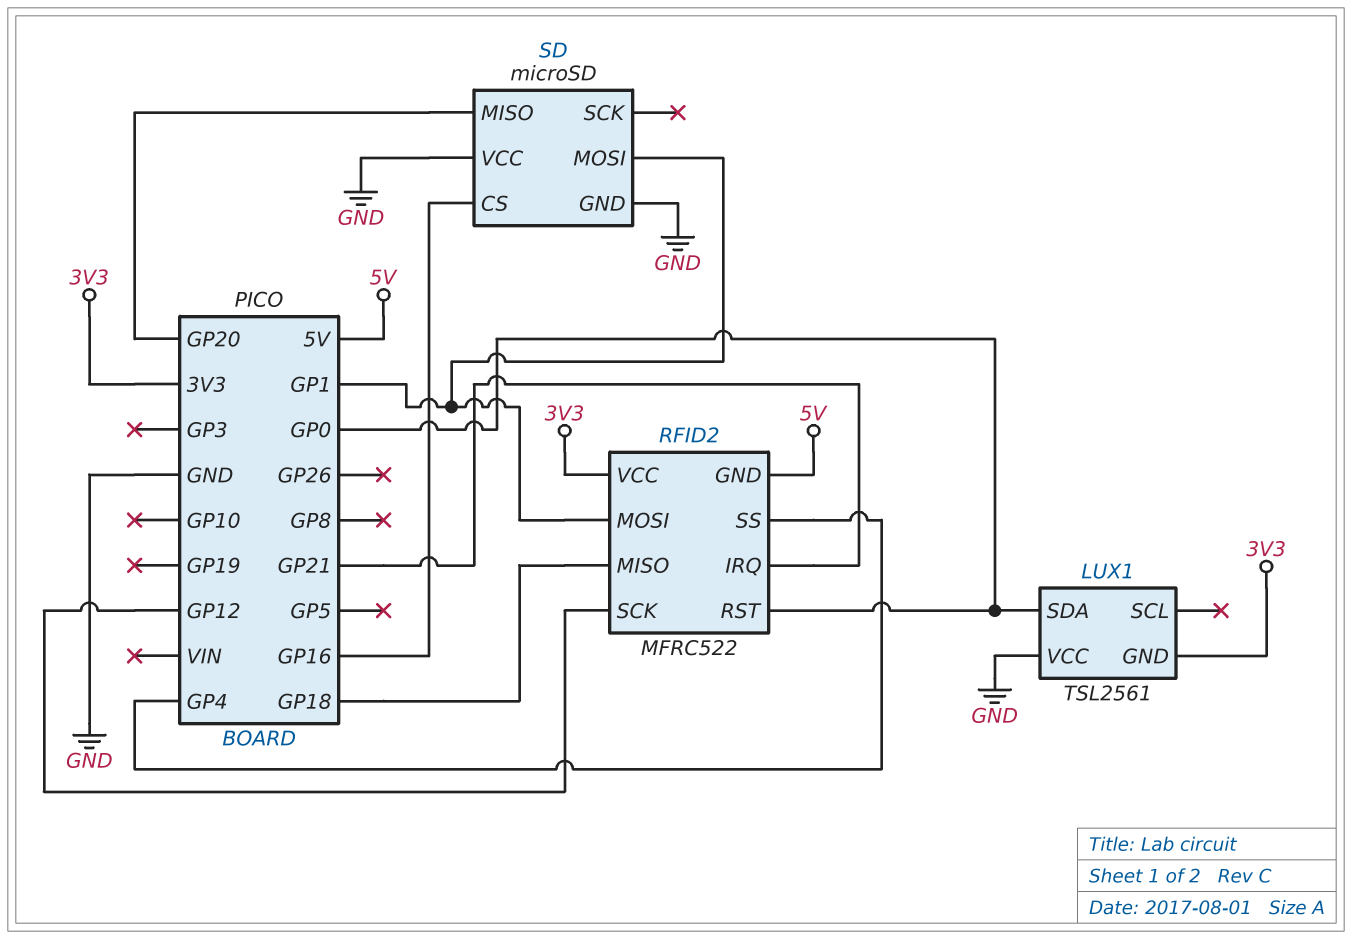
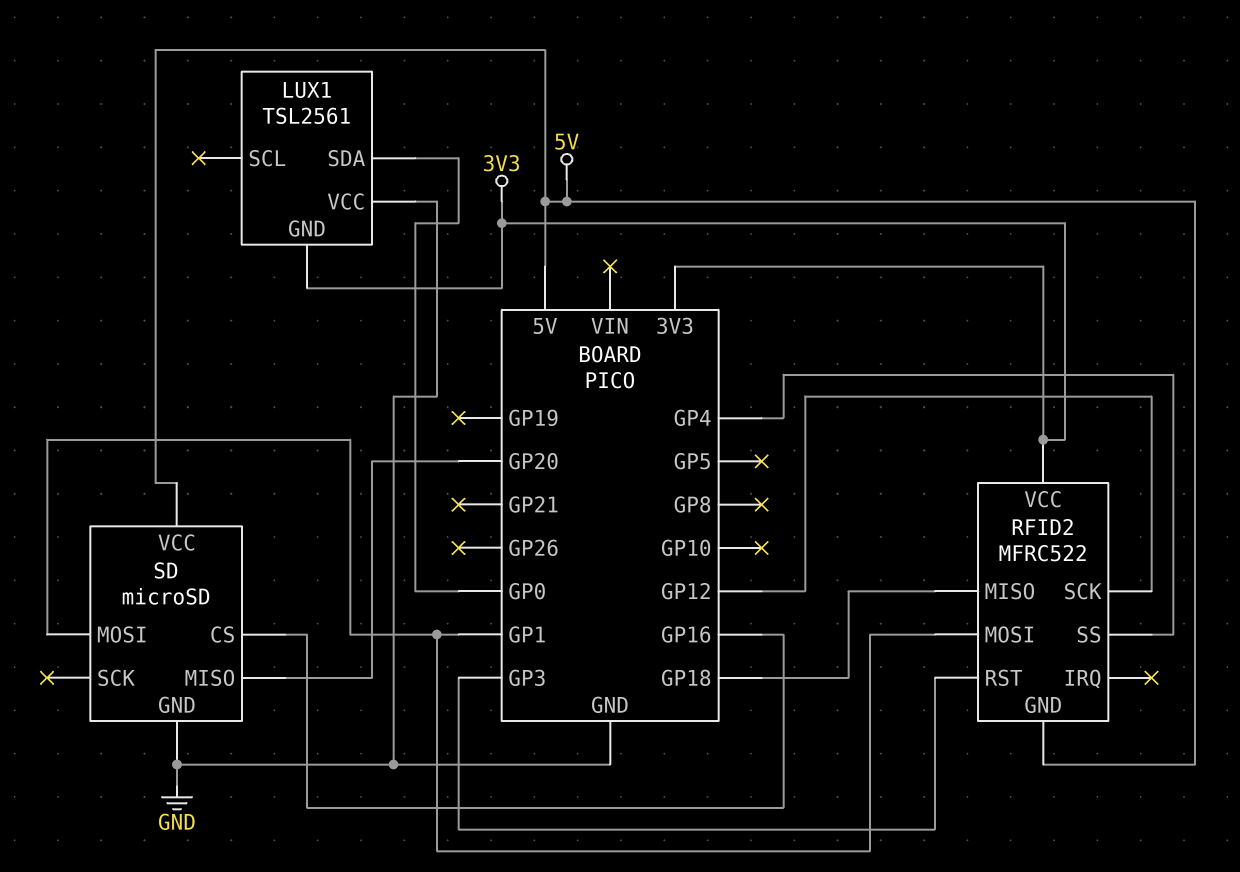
RFID2 pin IRQ: GP21 -> none
RFID2 pin RST: GP0 -> GP3
SD pin VCC: GND -> 5V

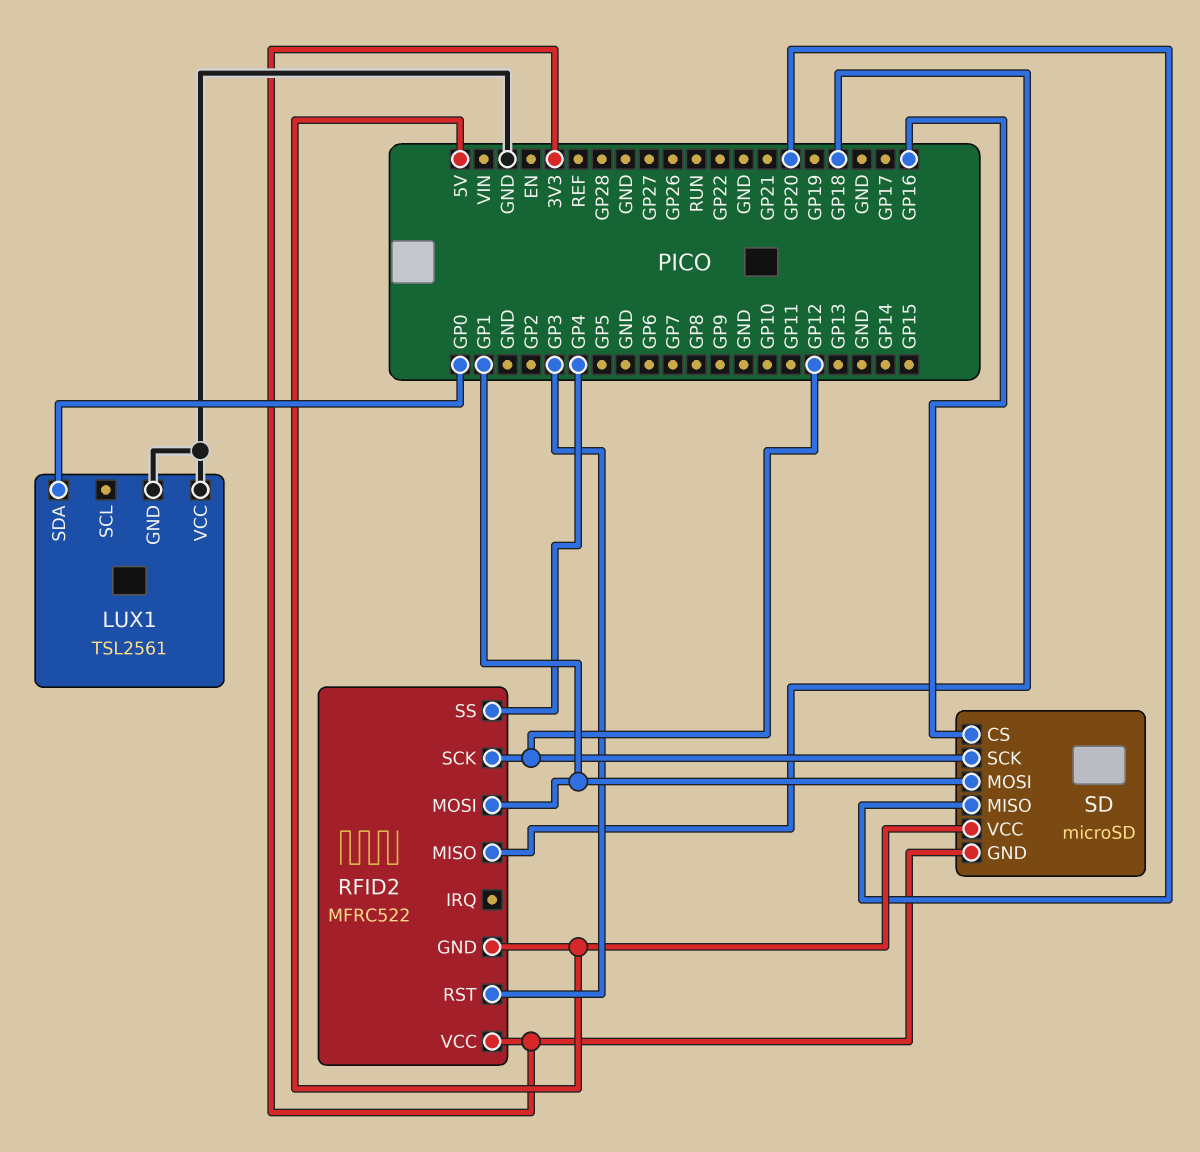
LUX1 pin GND: 3V3 -> GND
SD pin GND: GND -> 3V3
SD pin SCK: none -> GP12

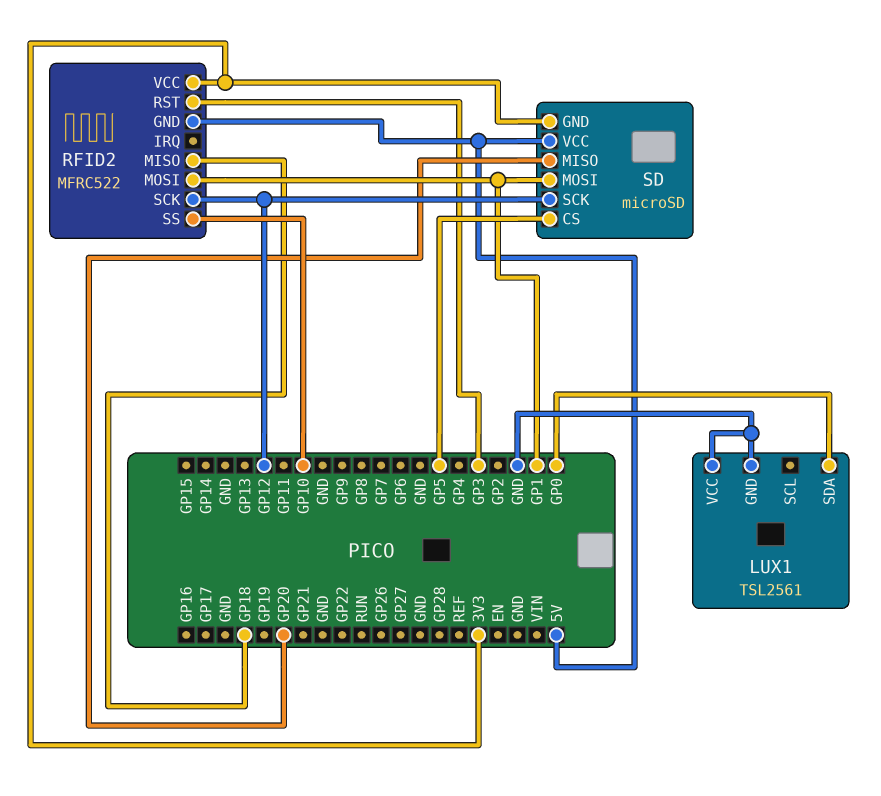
RFID2 pin SS: GP4 -> GP10
SD pin CS: GP16 -> GP5

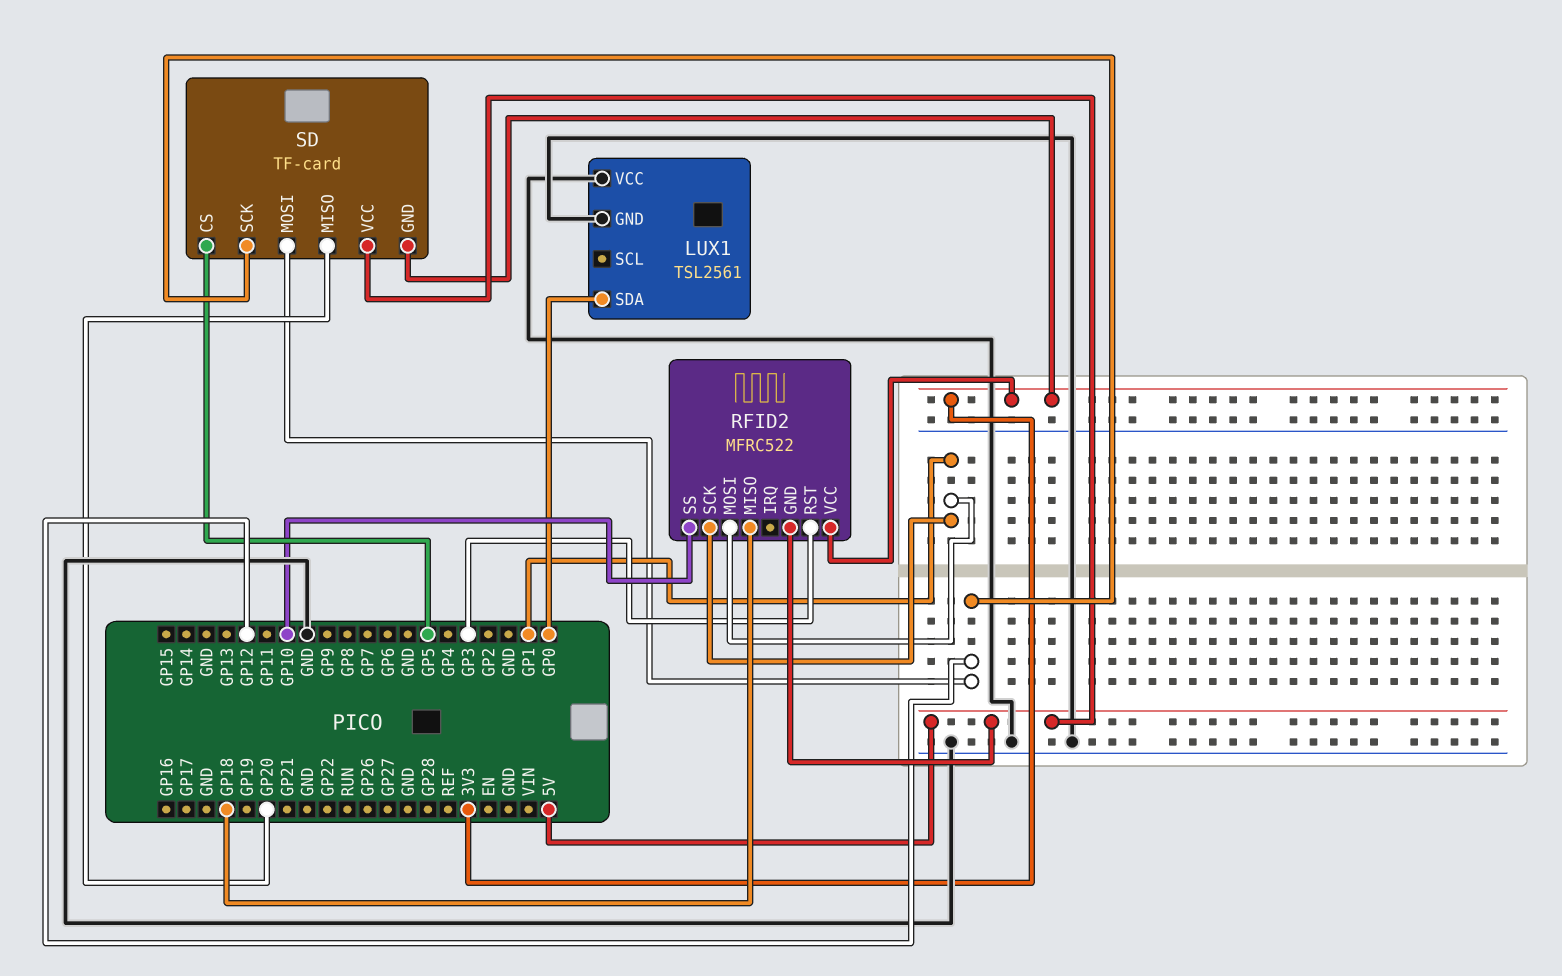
RFID2 pin SCK: GP12 -> GP1
SD: microSD -> TF-card
SD pin MOSI: GP1 -> GP12

